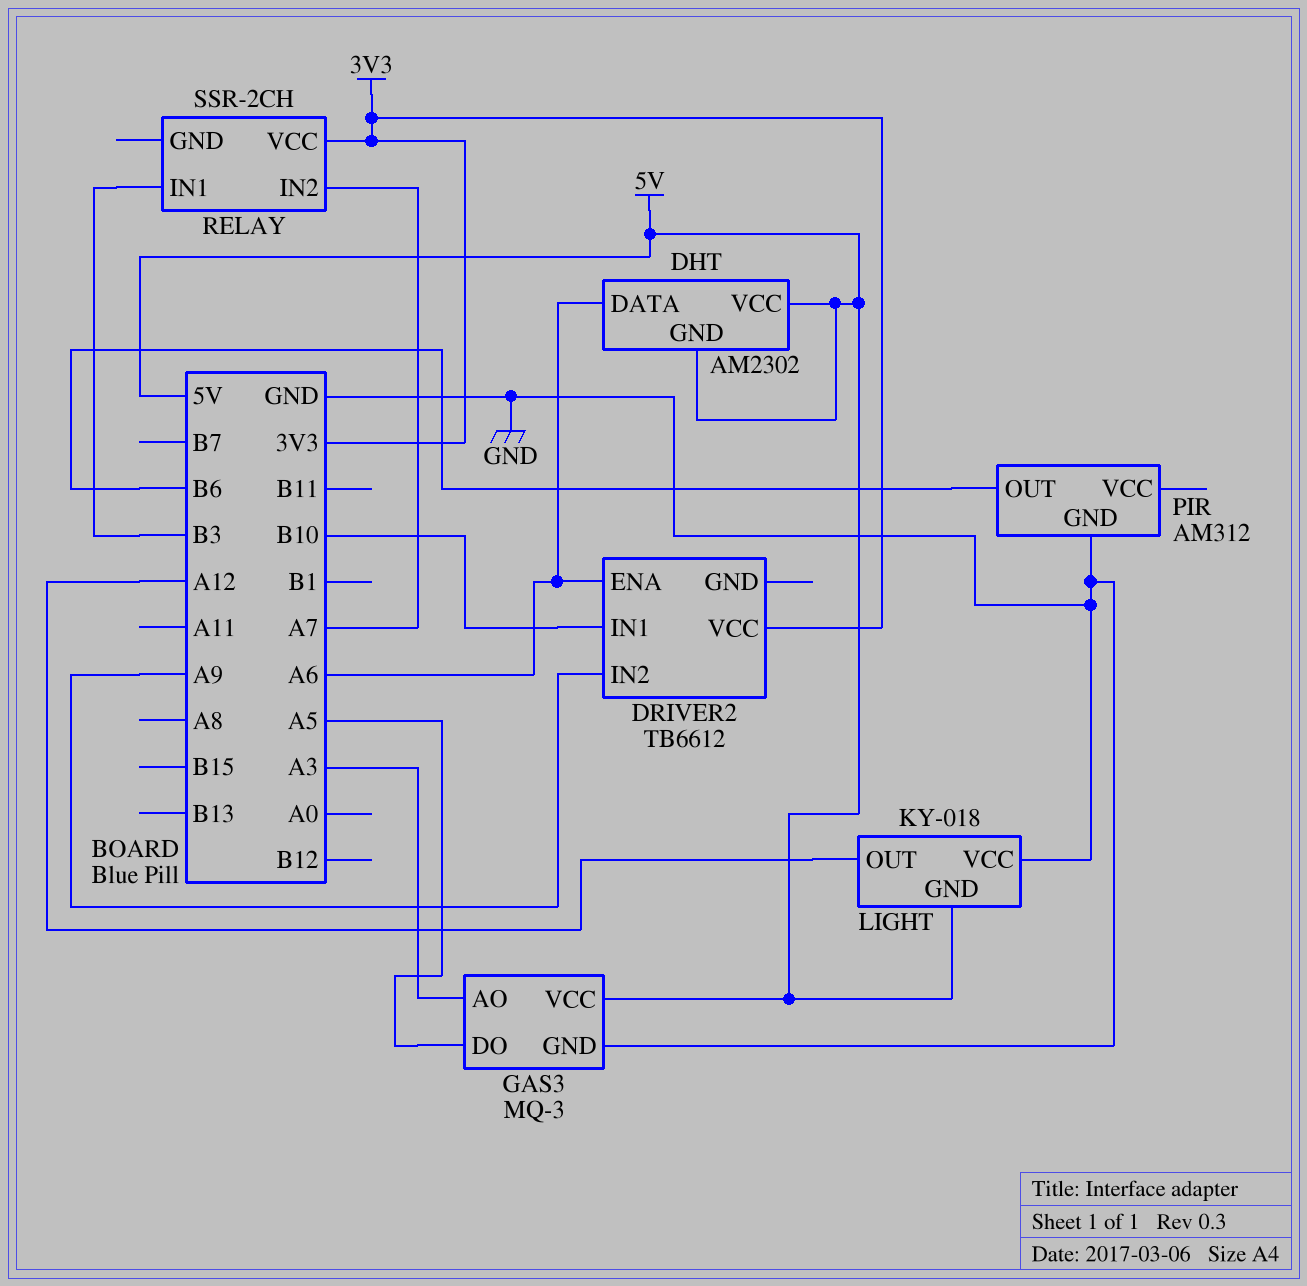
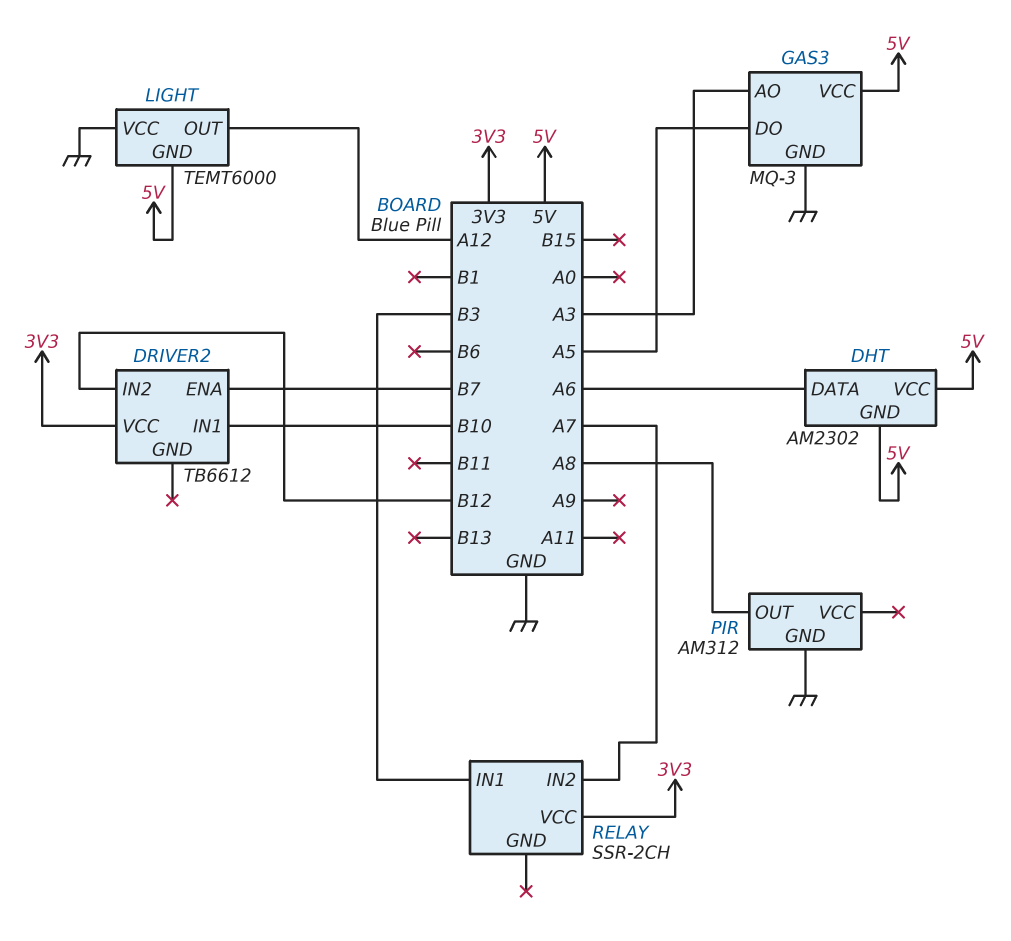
DRIVER2 pin ENA: A6 -> B7
DRIVER2 pin IN2: A9 -> B12
LIGHT: KY-018 -> TEMT6000
PIR pin OUT: B6 -> A8

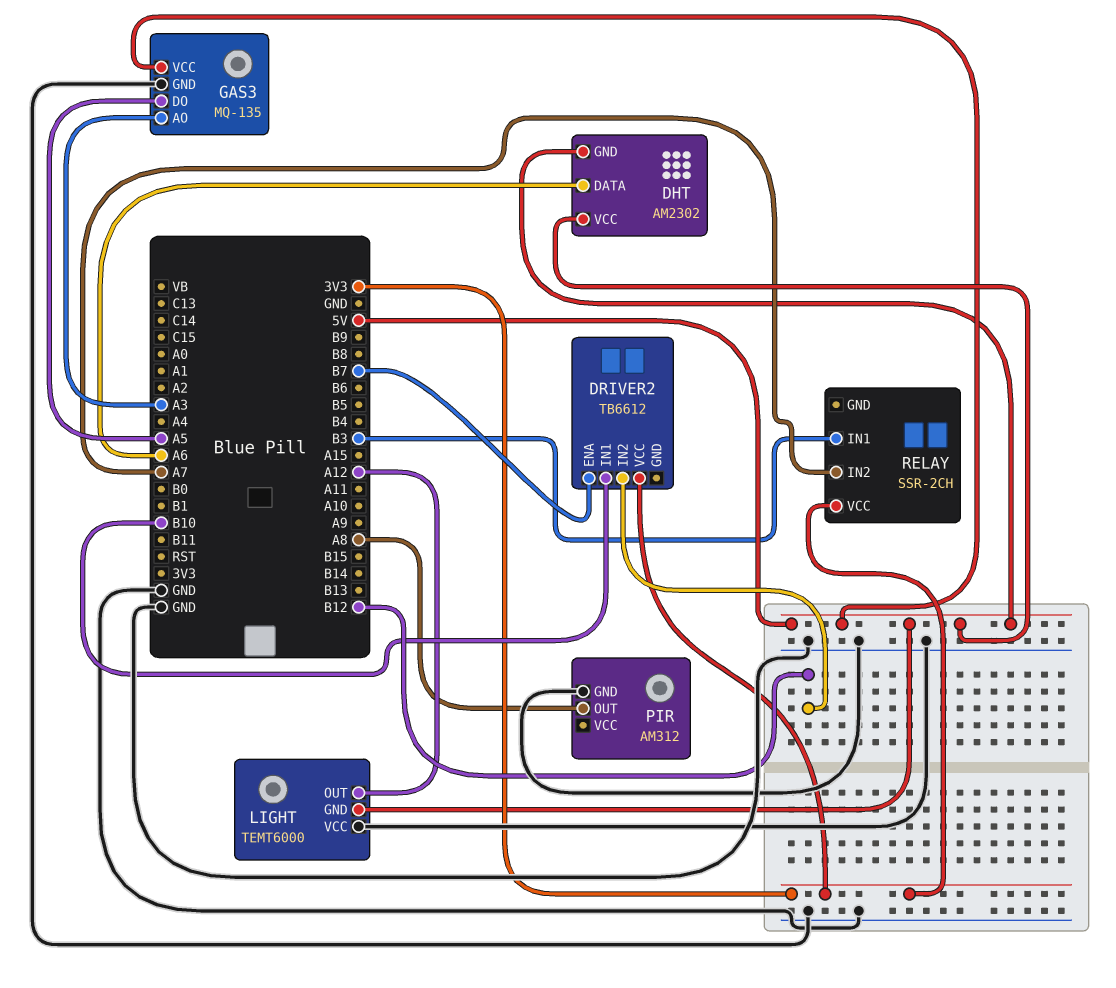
GAS3: MQ-3 -> MQ-135

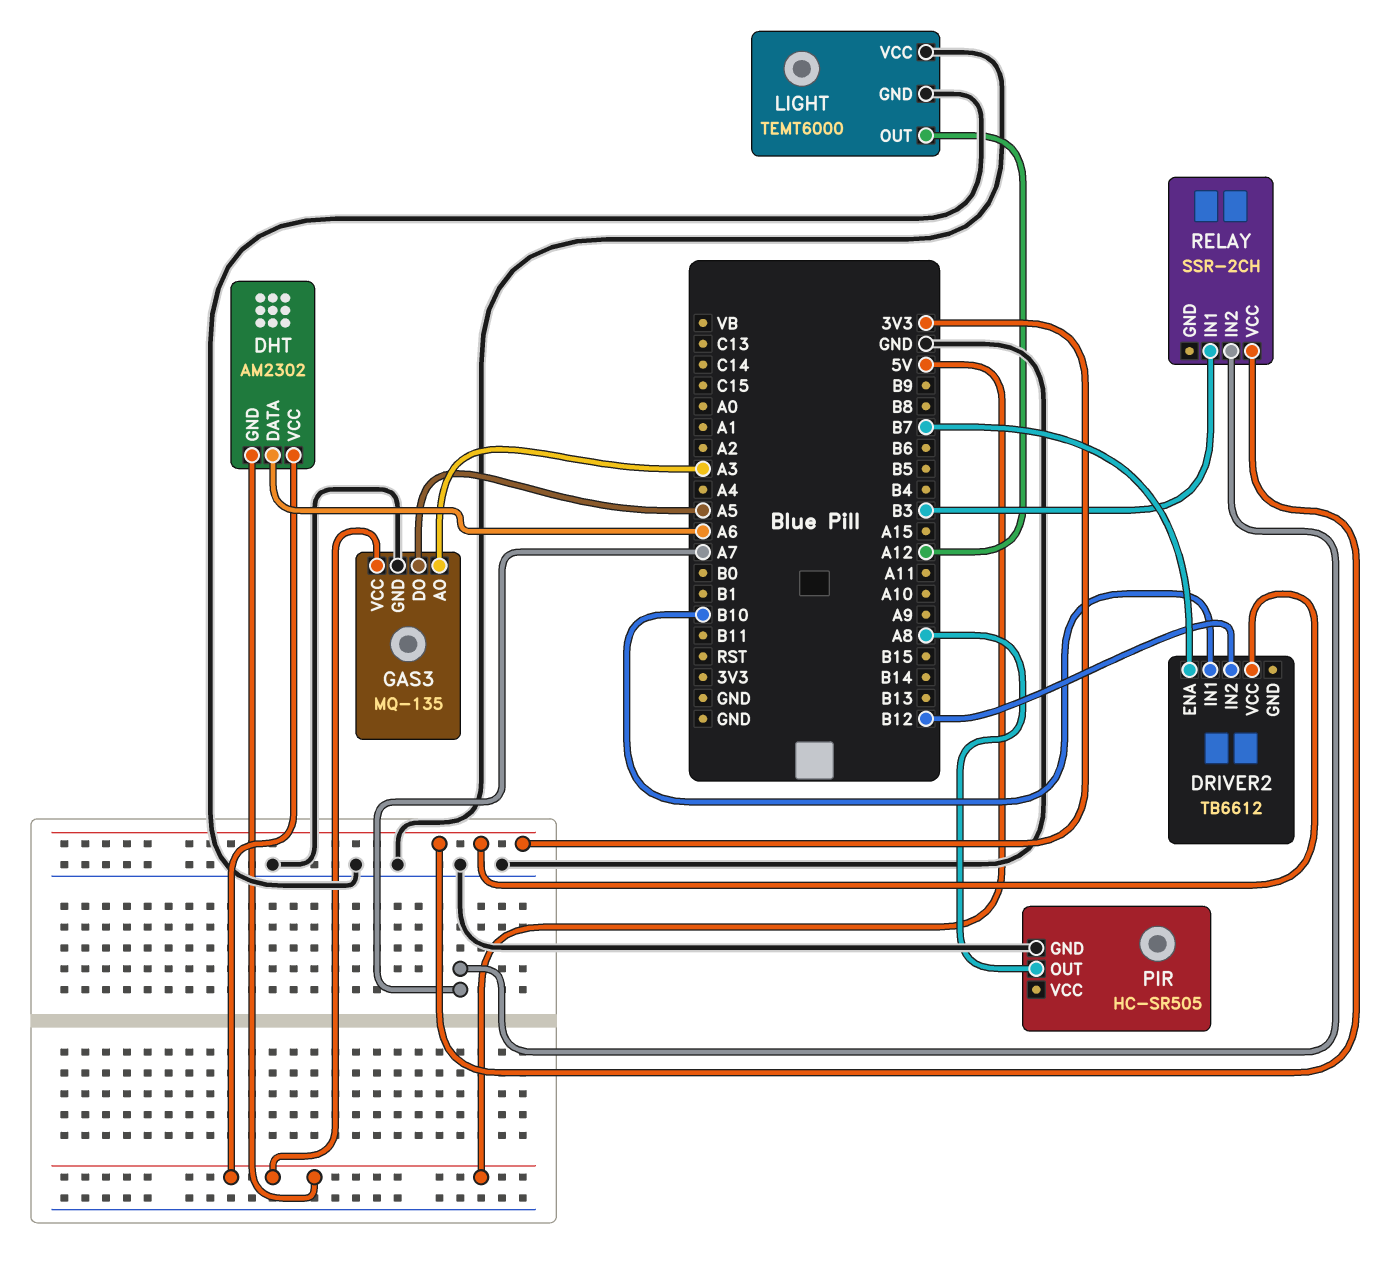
LIGHT pin GND: 5V -> GND
PIR: AM312 -> HC-SR505

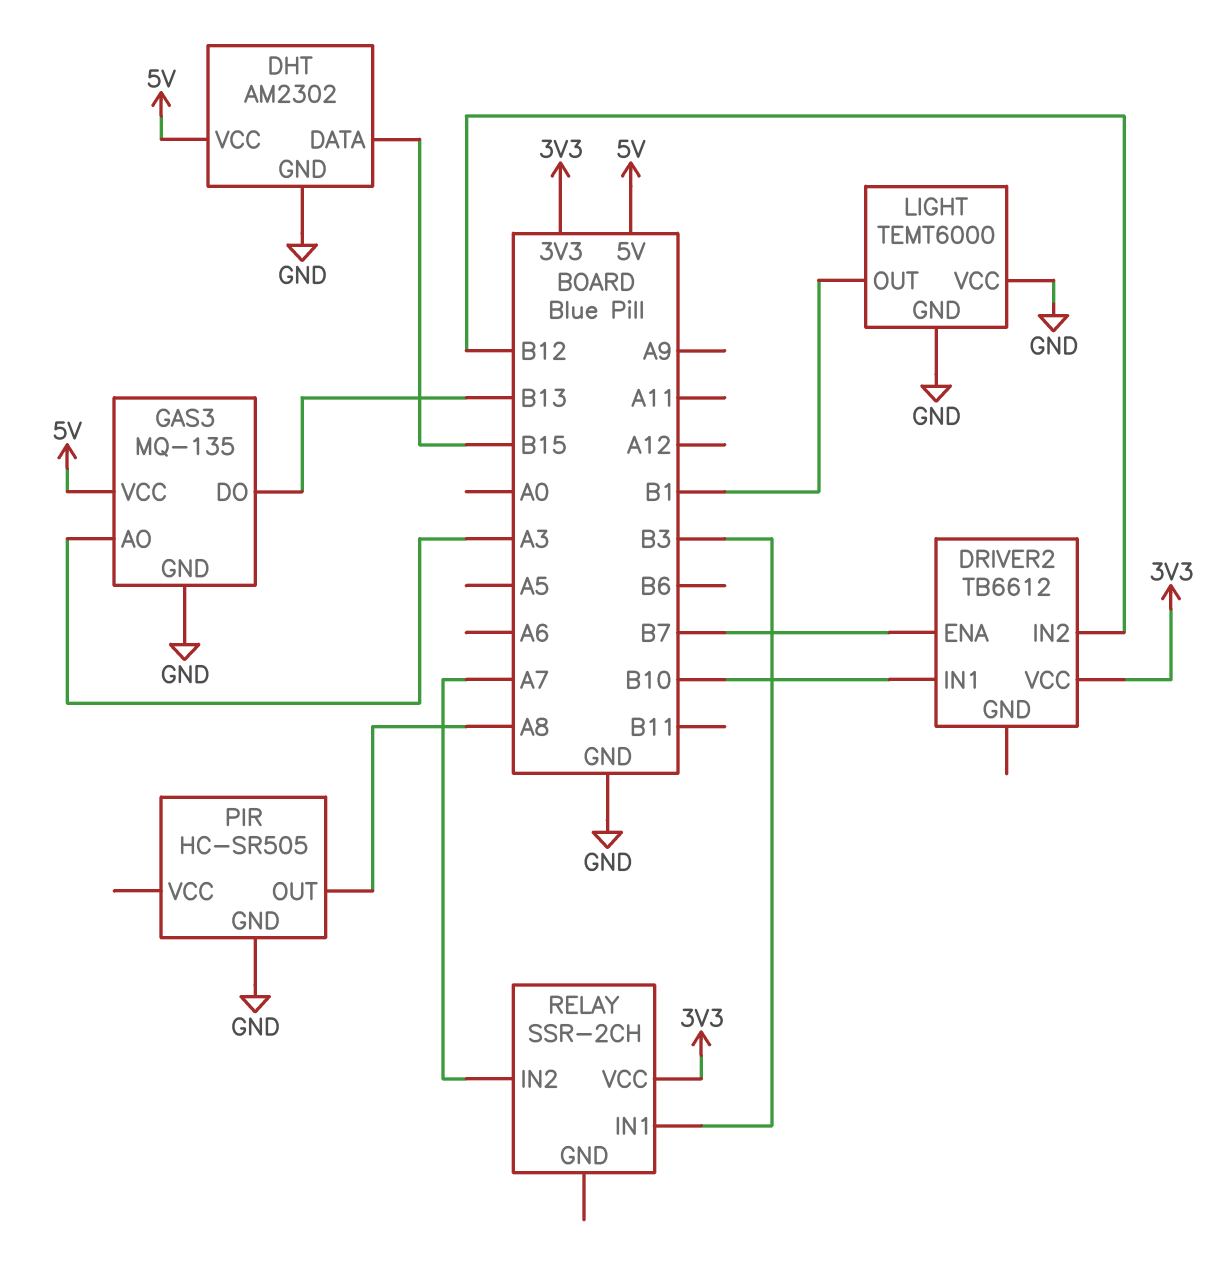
DHT pin DATA: A6 -> B15
DHT pin GND: 5V -> GND
GAS3 pin DO: A5 -> B13
LIGHT pin OUT: A12 -> B1

